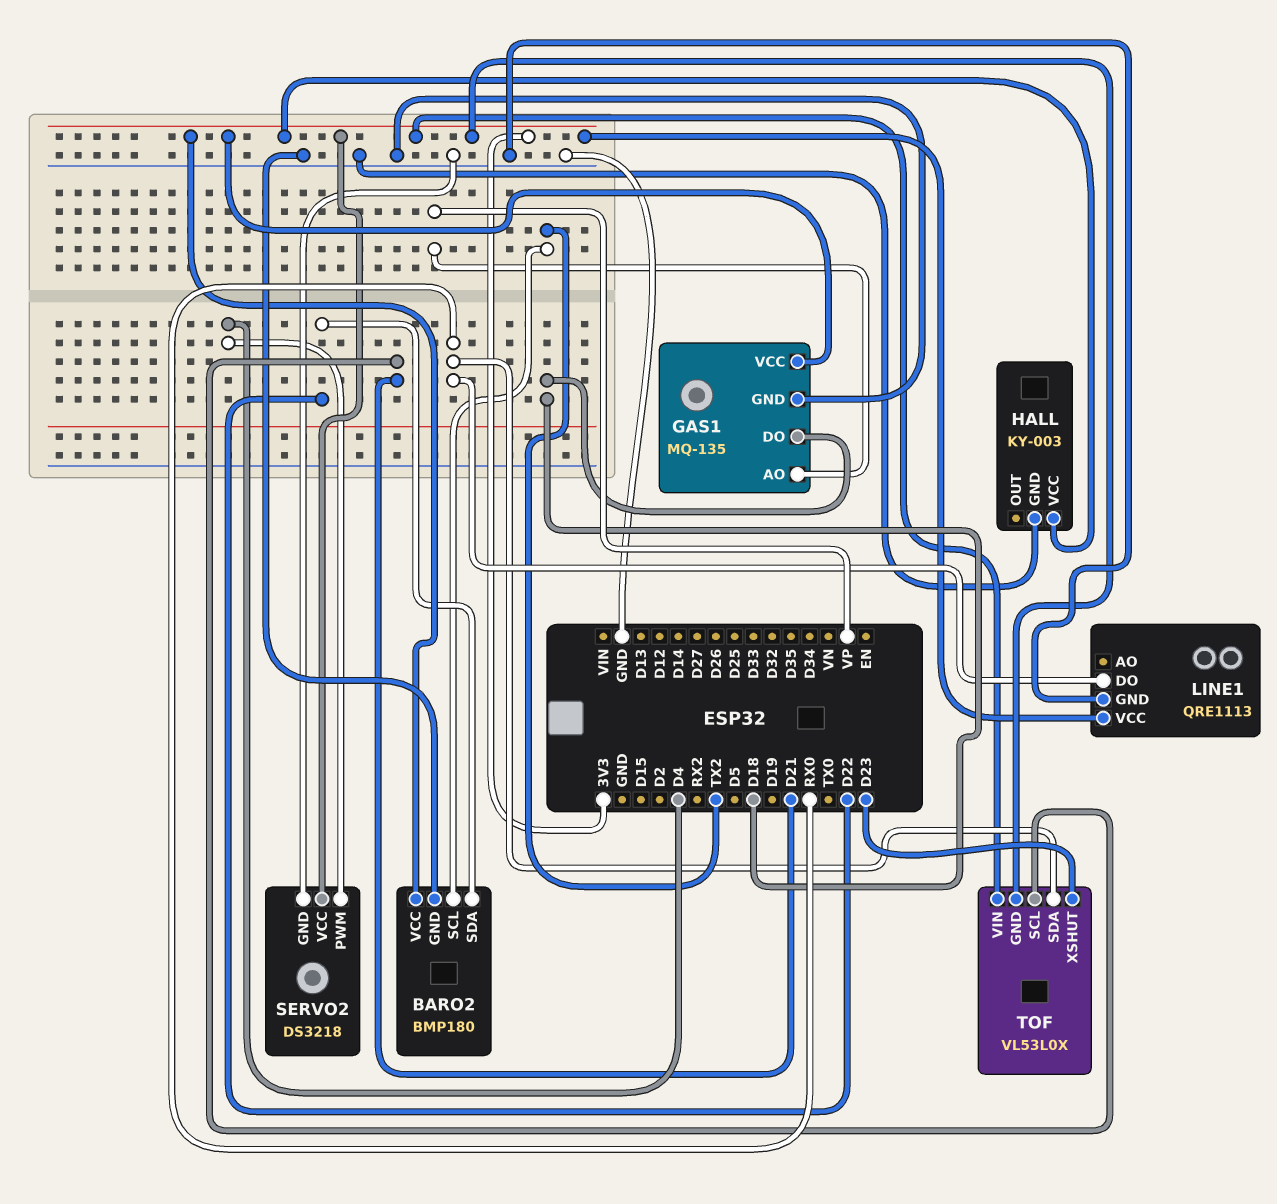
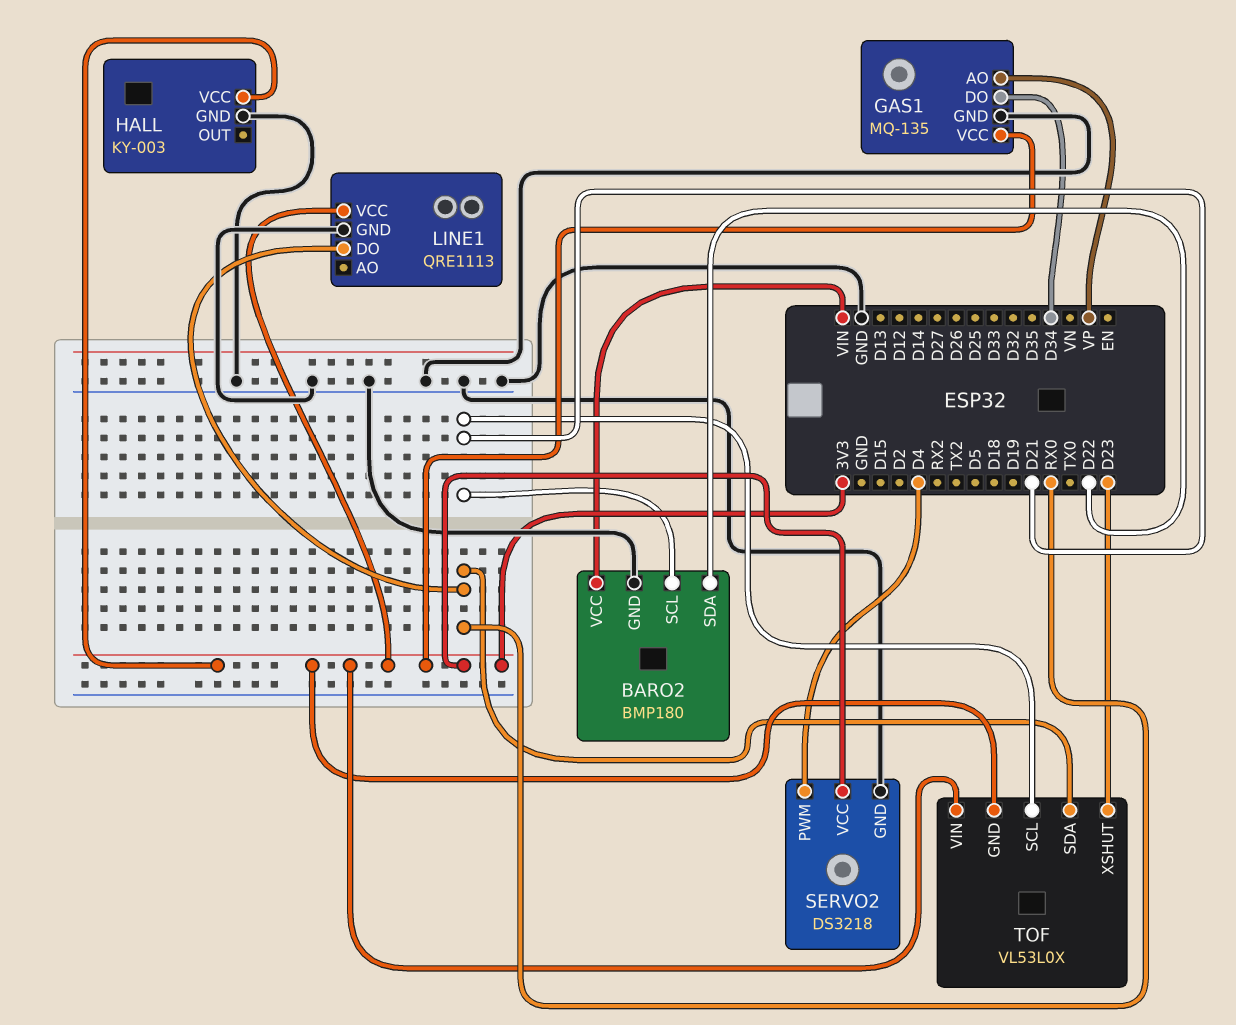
BARO2 pin SCL: TX2 -> D21
BARO2 pin VCC: 3V3 -> VIN
GAS1 pin DO: D18 -> D34

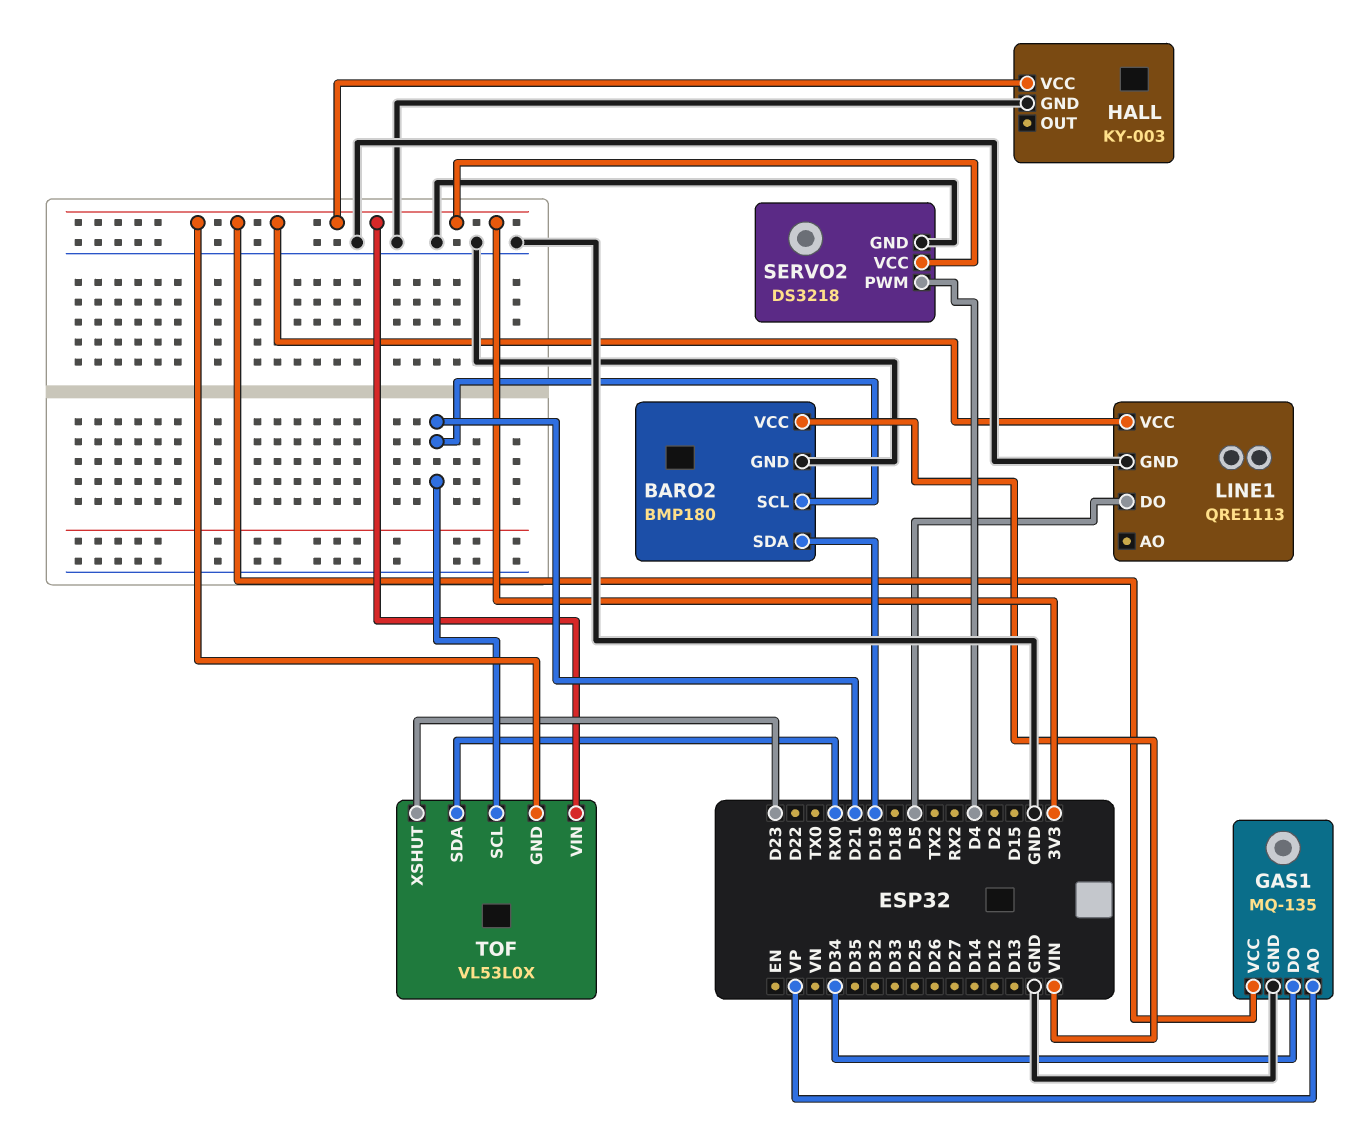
BARO2 pin SDA: D22 -> D19
LINE1 pin DO: RX0 -> D5

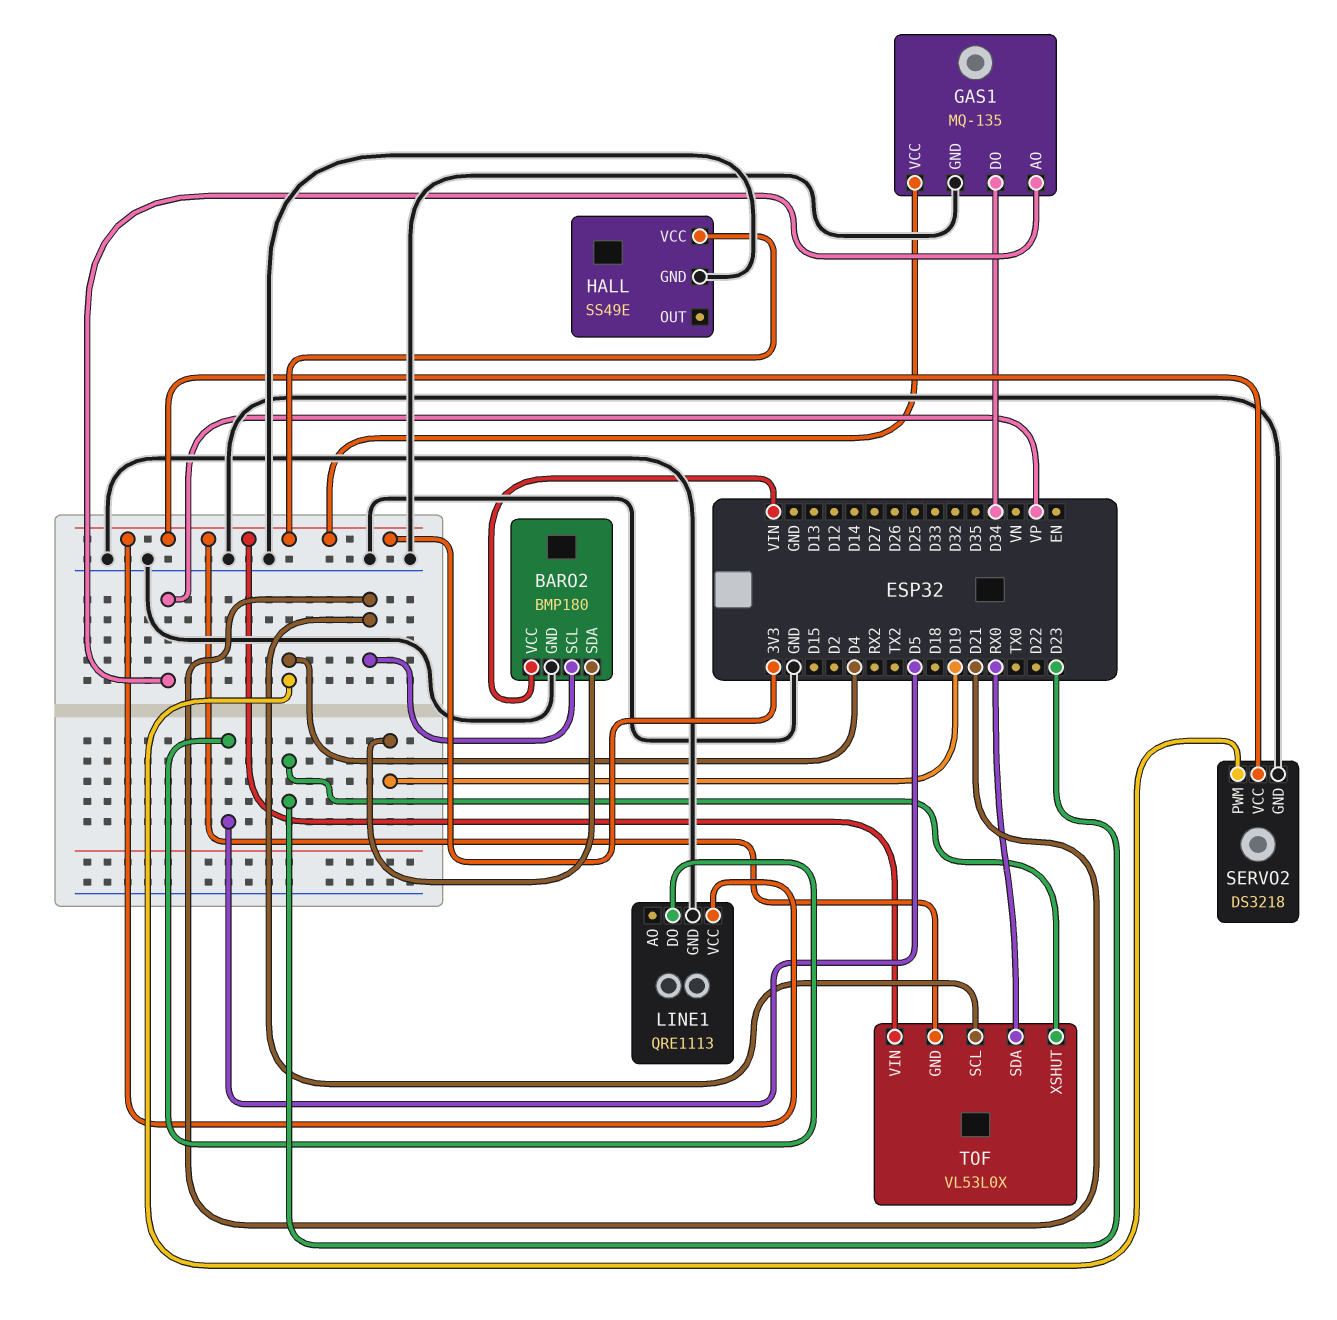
HALL: KY-003 -> SS49E

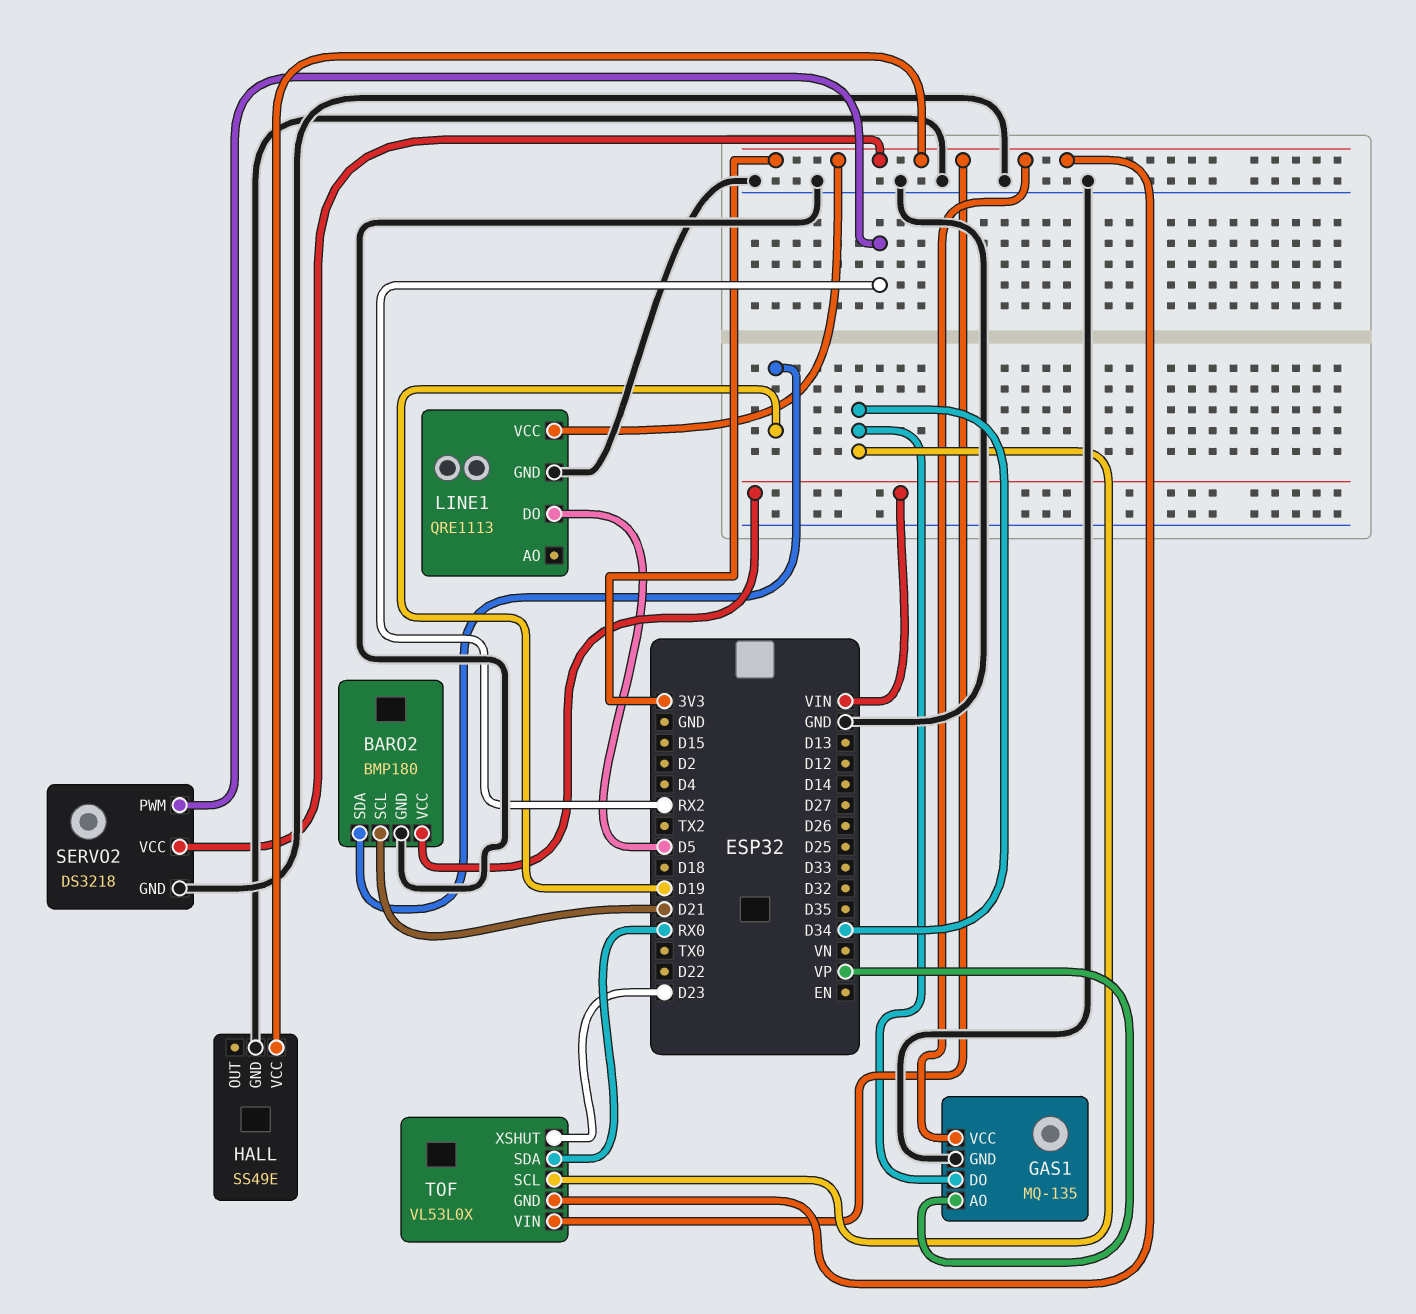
SERVO2 pin PWM: D4 -> RX2
TOF pin SCL: D21 -> D34

